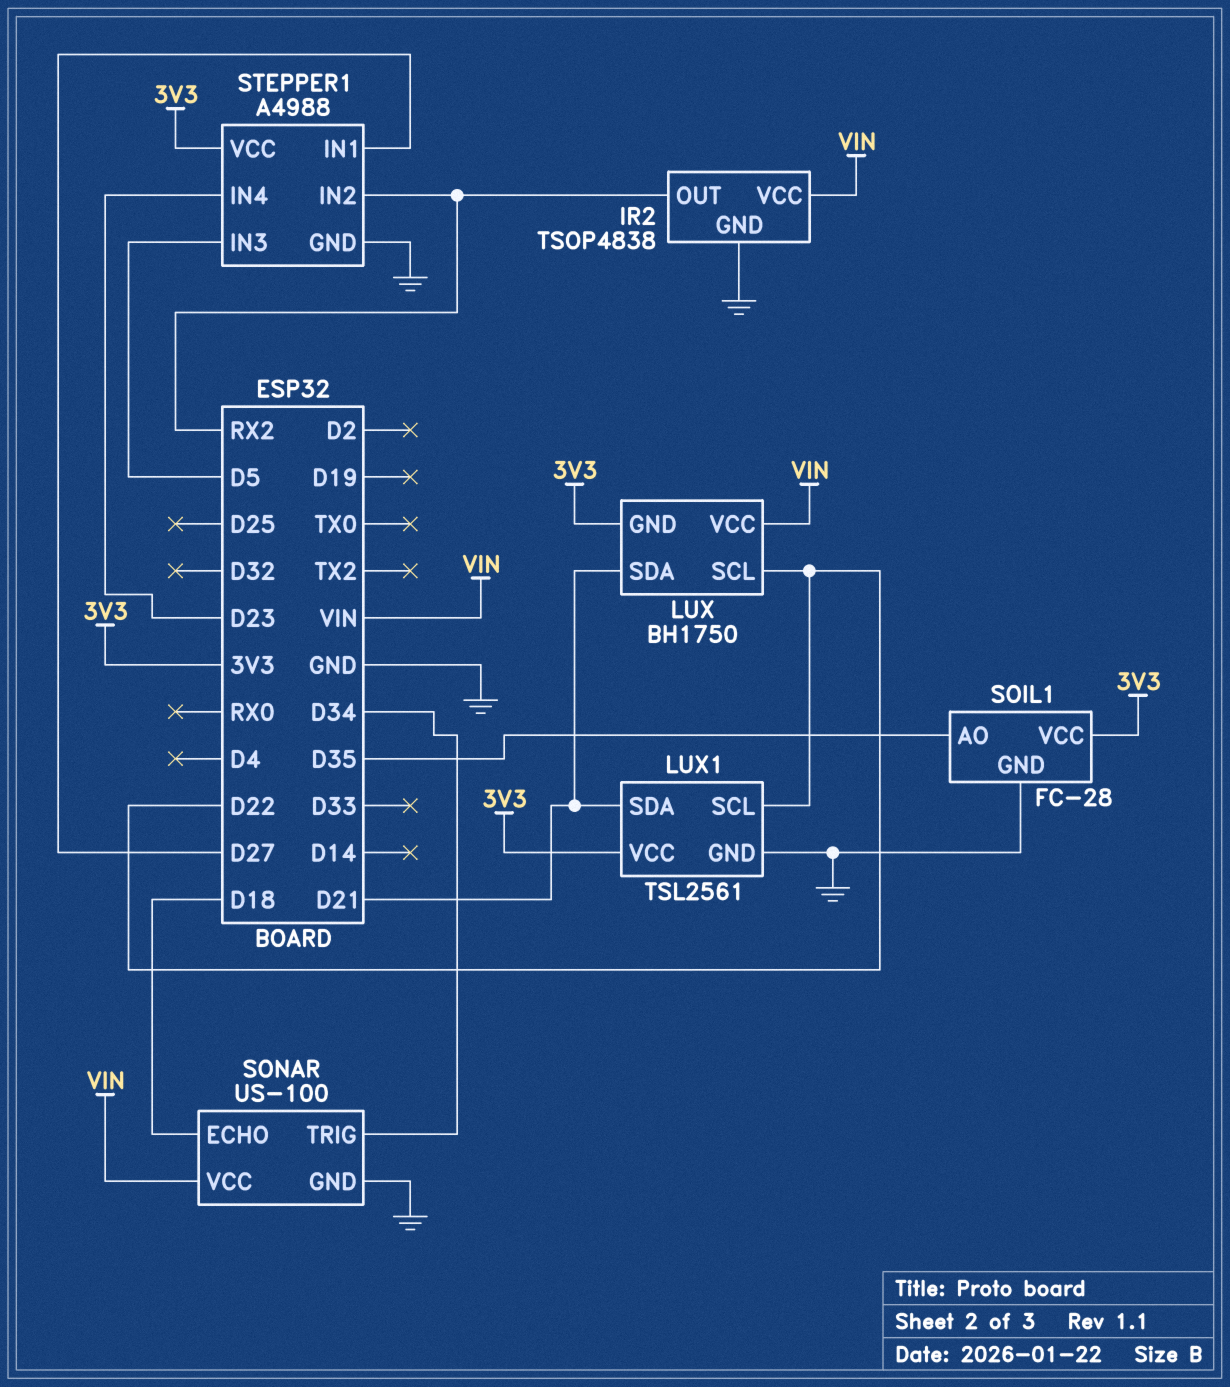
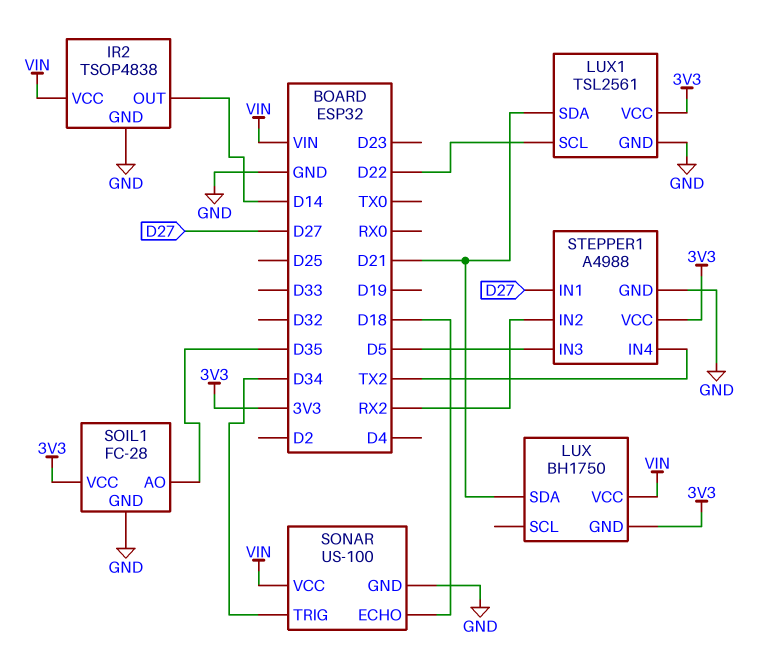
IR2 pin OUT: RX2 -> D14
LUX pin SCL: D22 -> none
STEPPER1 pin IN4: D23 -> TX2

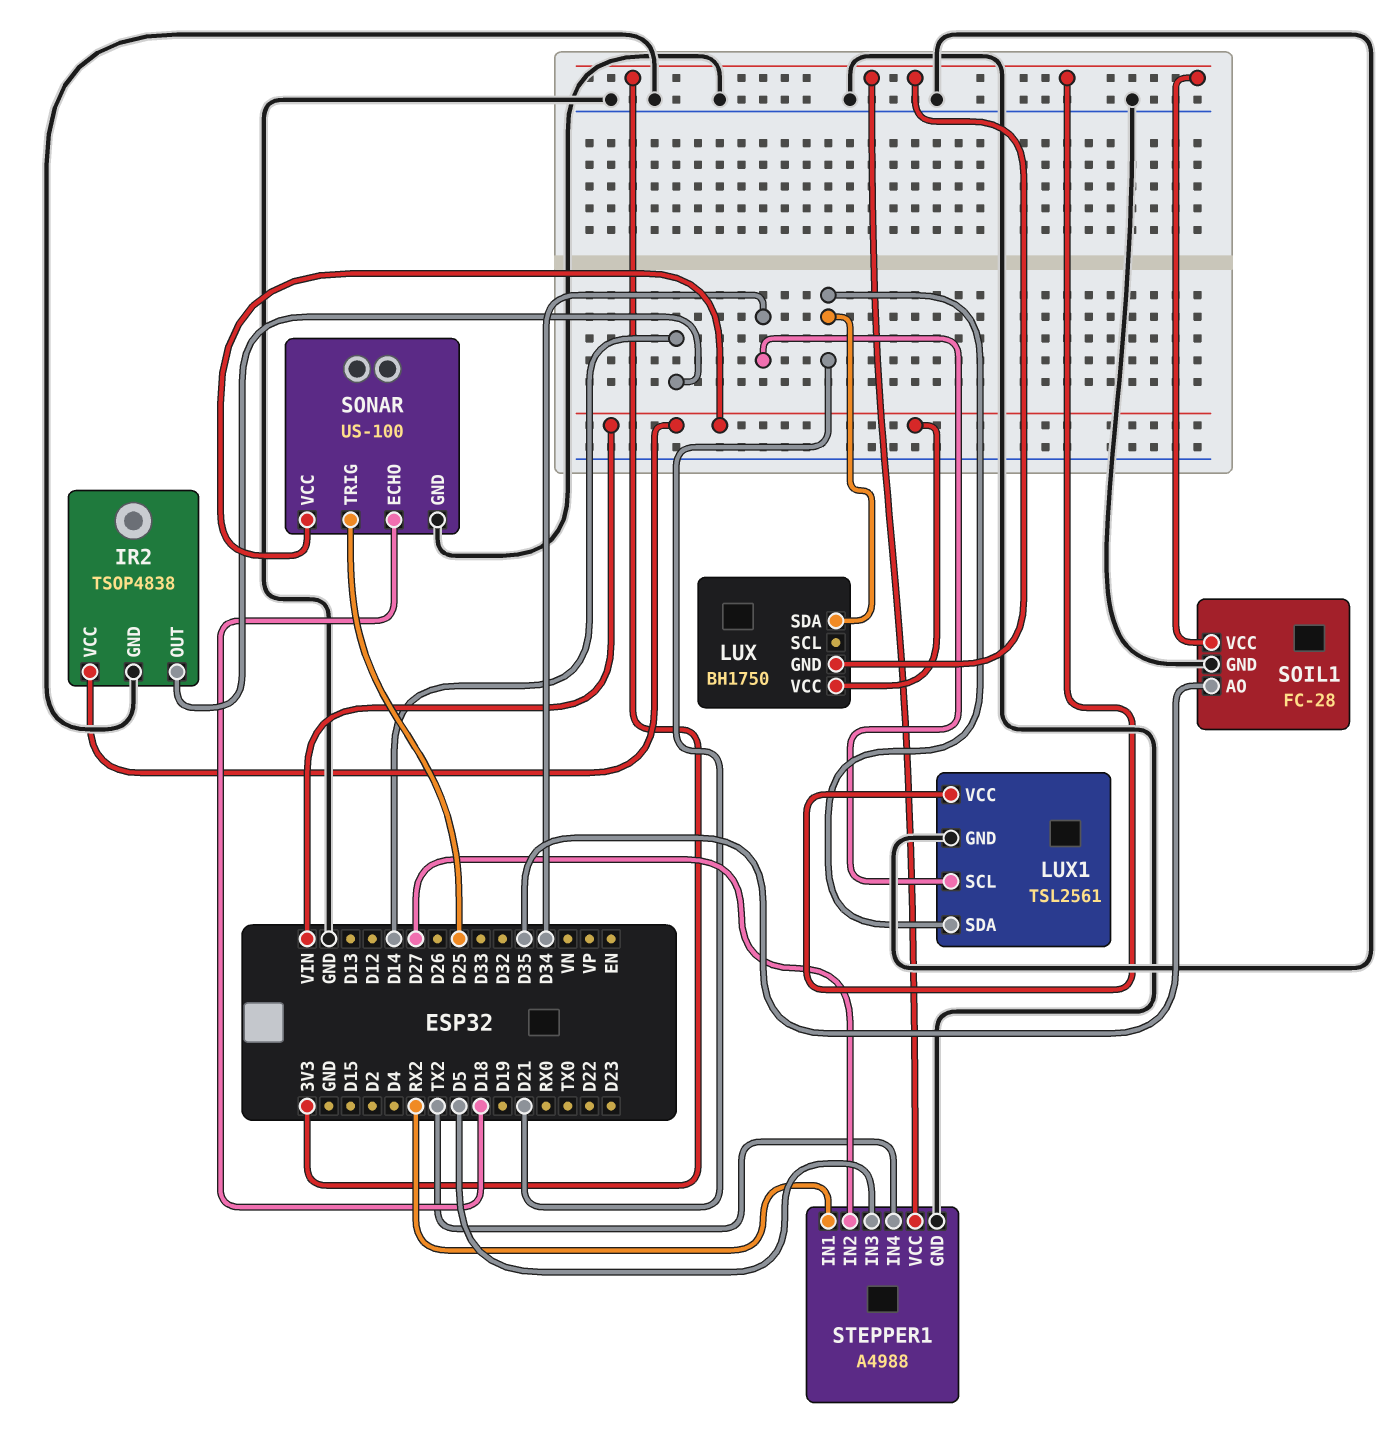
LUX1 pin SCL: D22 -> D34
SONAR pin TRIG: D34 -> D25
STEPPER1 pin IN1: D27 -> RX2
STEPPER1 pin IN2: RX2 -> D27

